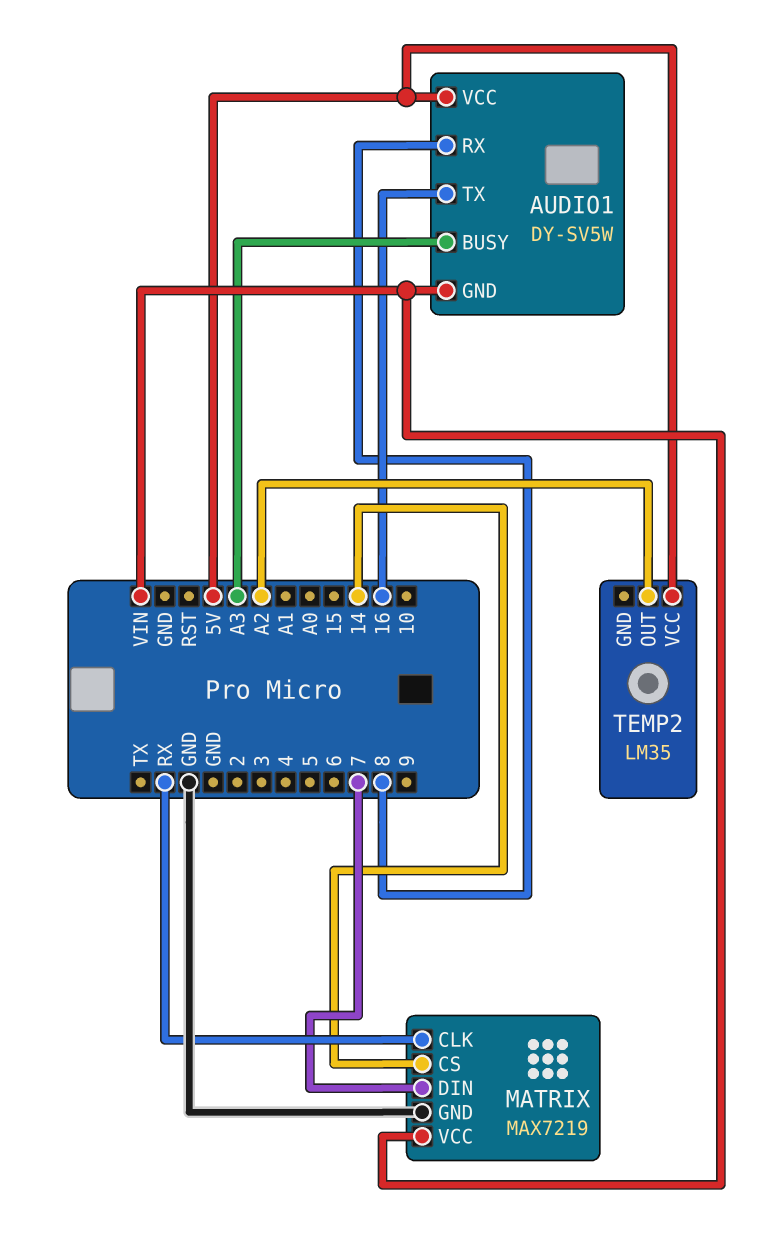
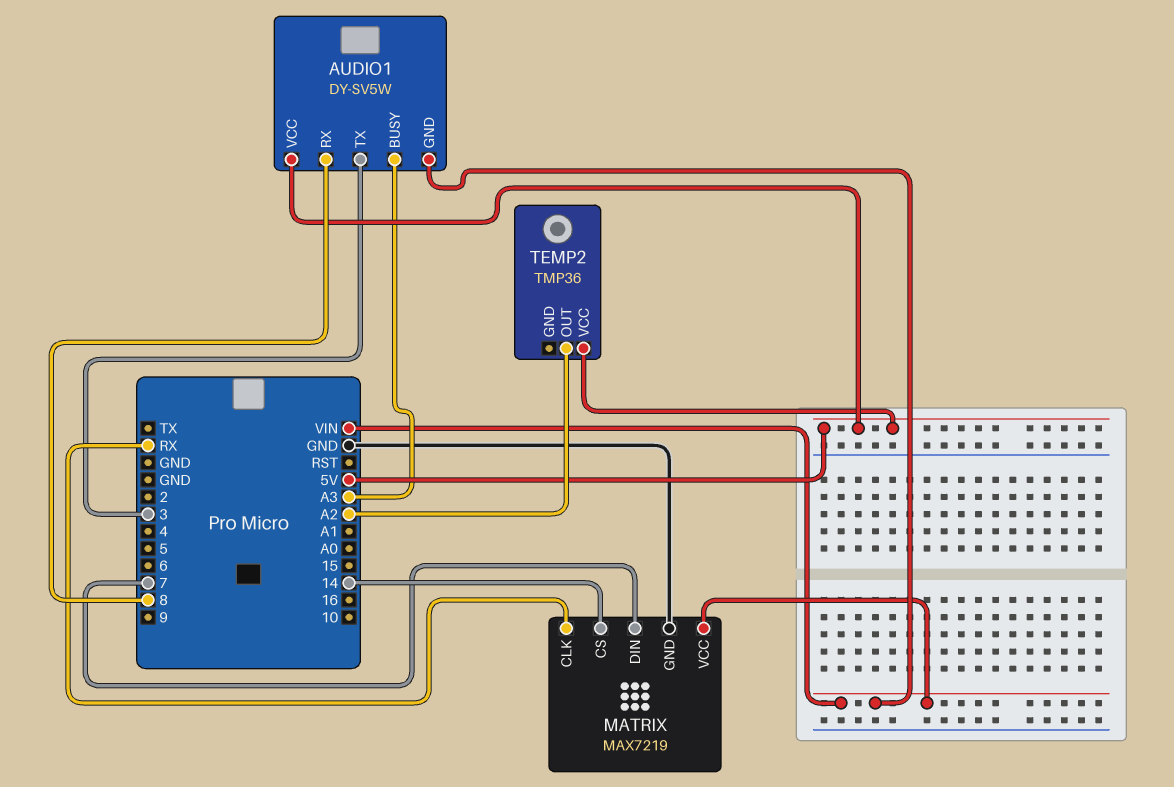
AUDIO1 pin TX: 16 -> 3
TEMP2: LM35 -> TMP36

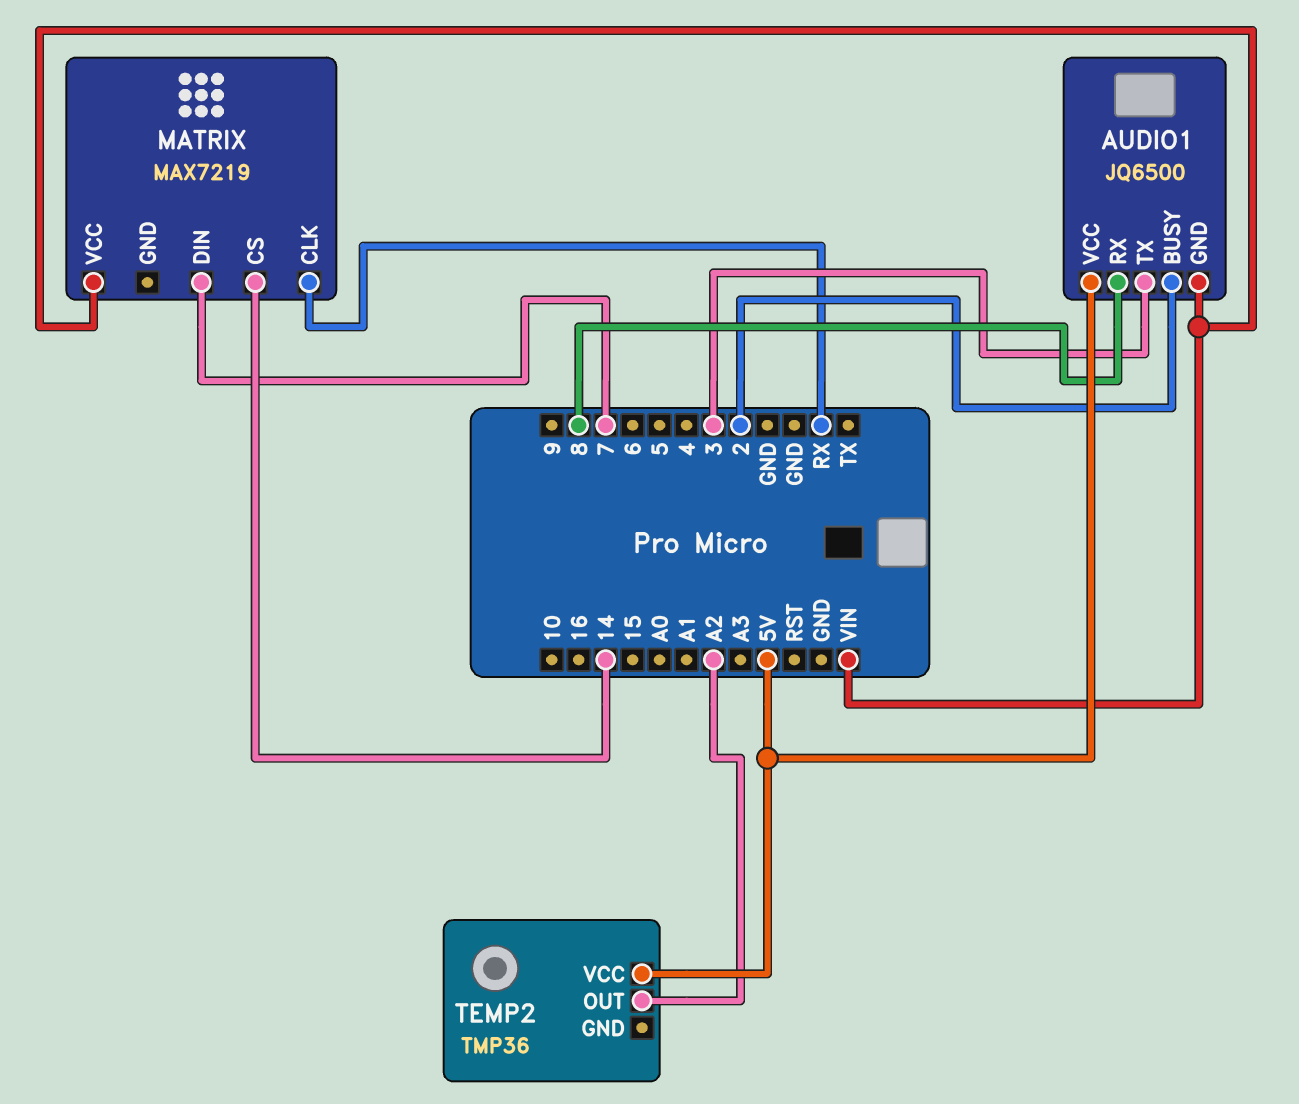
AUDIO1: DY-SV5W -> JQ6500
AUDIO1 pin BUSY: A3 -> 2
MATRIX pin GND: GND -> none

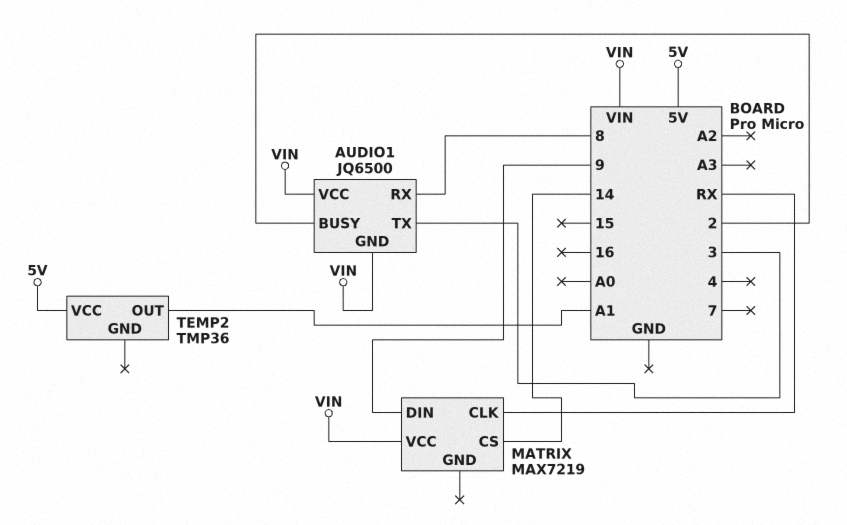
AUDIO1 pin VCC: 5V -> VIN
MATRIX pin DIN: 7 -> 9
TEMP2 pin OUT: A2 -> A1

